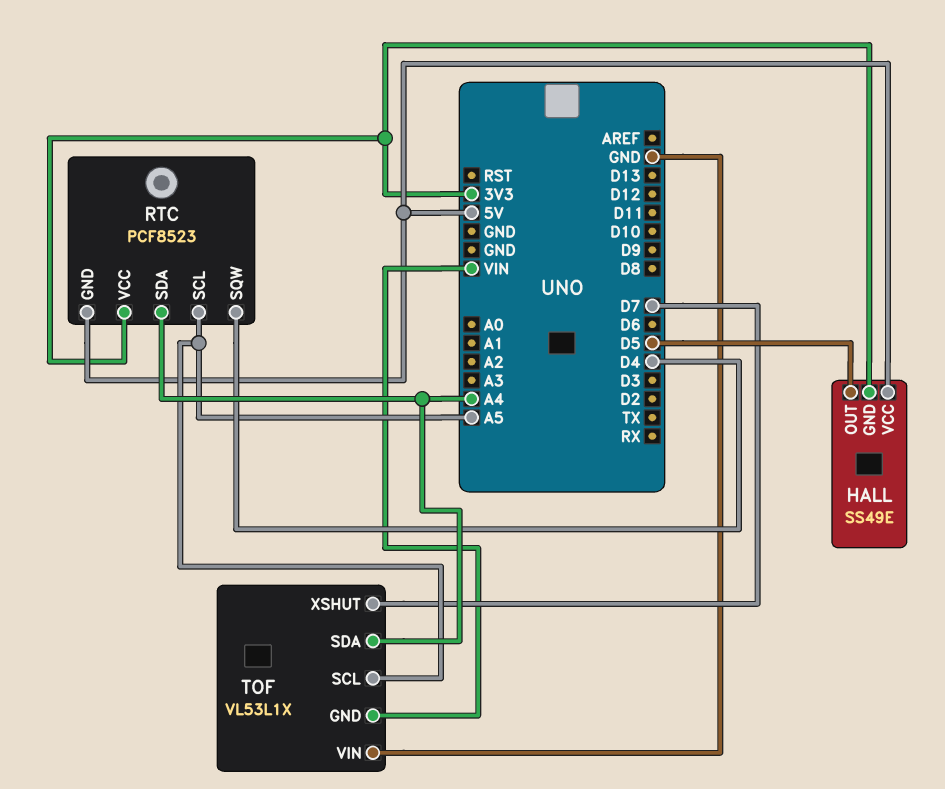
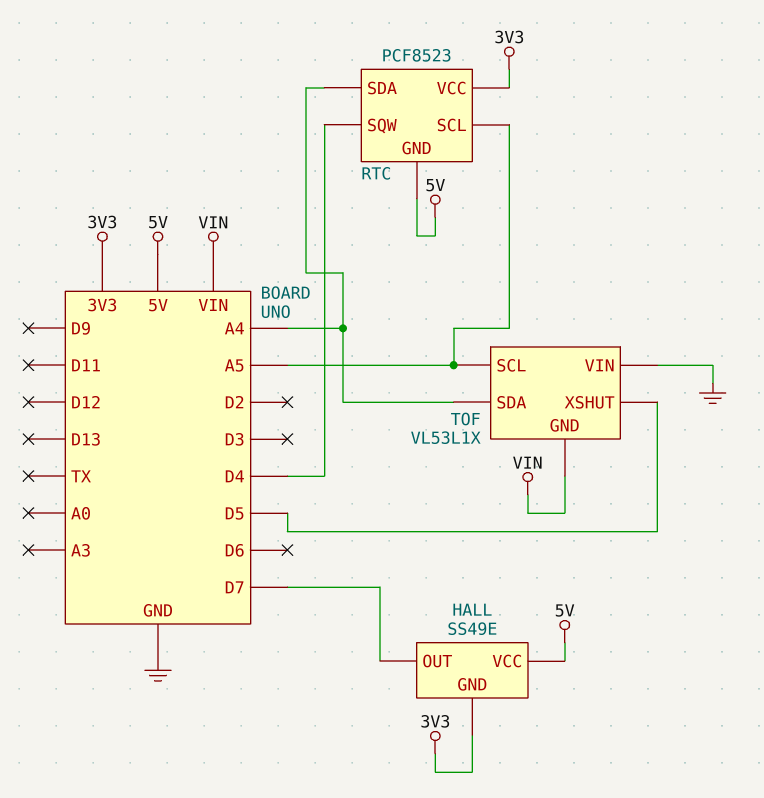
HALL pin OUT: D5 -> D7
TOF pin XSHUT: D7 -> D5

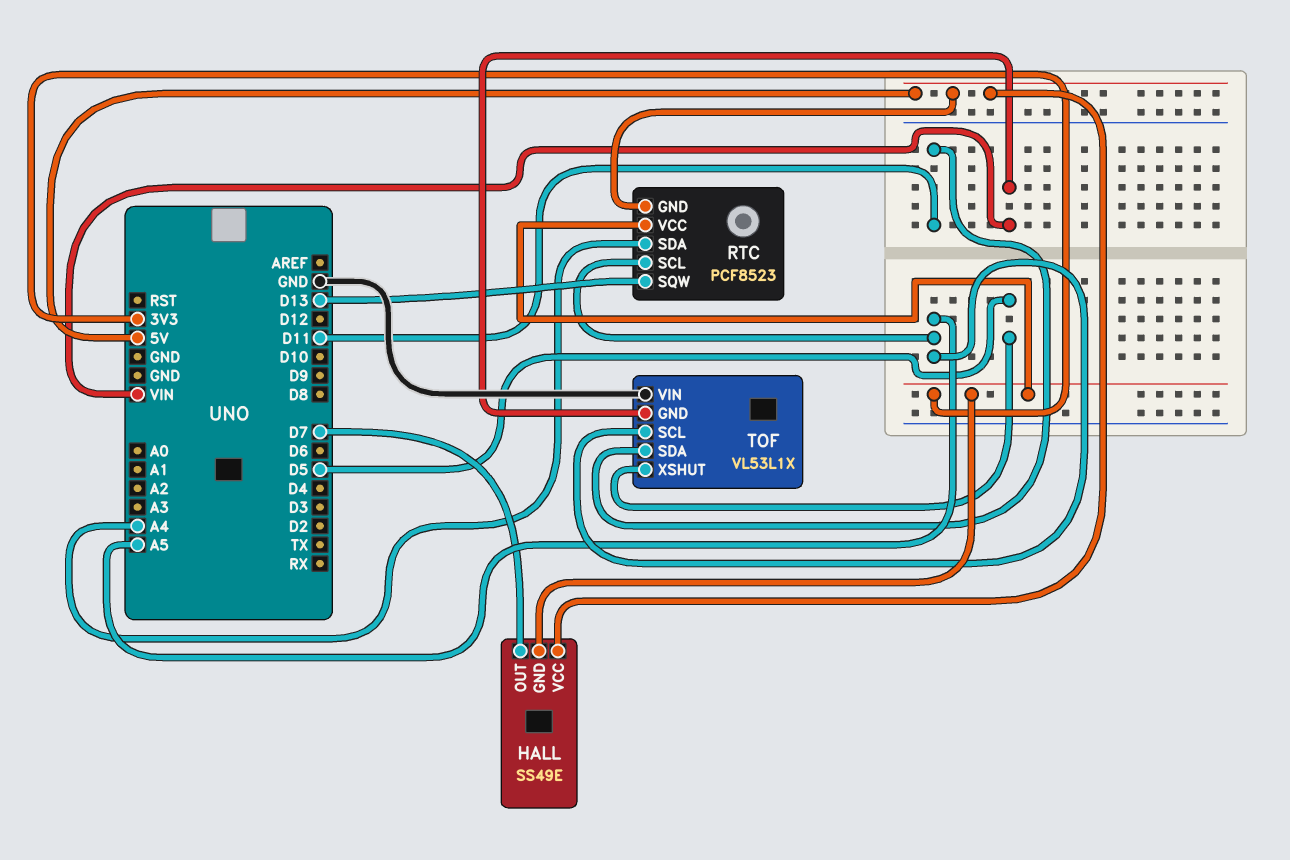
RTC pin SQW: D4 -> D13
TOF pin SDA: A4 -> D11

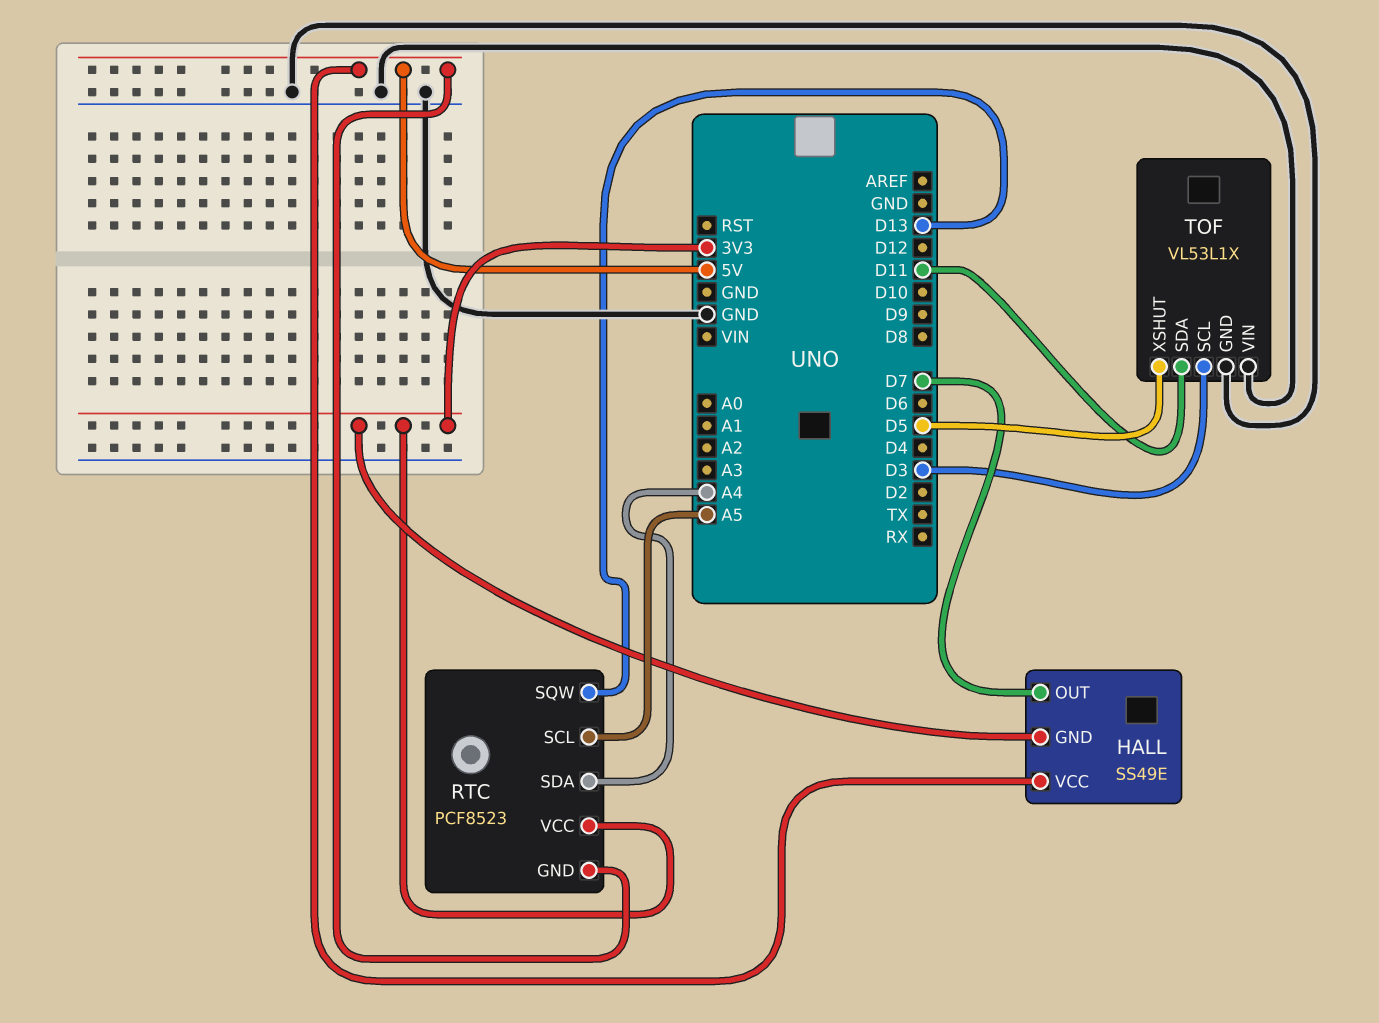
TOF pin GND: VIN -> GND
TOF pin SCL: A5 -> D3

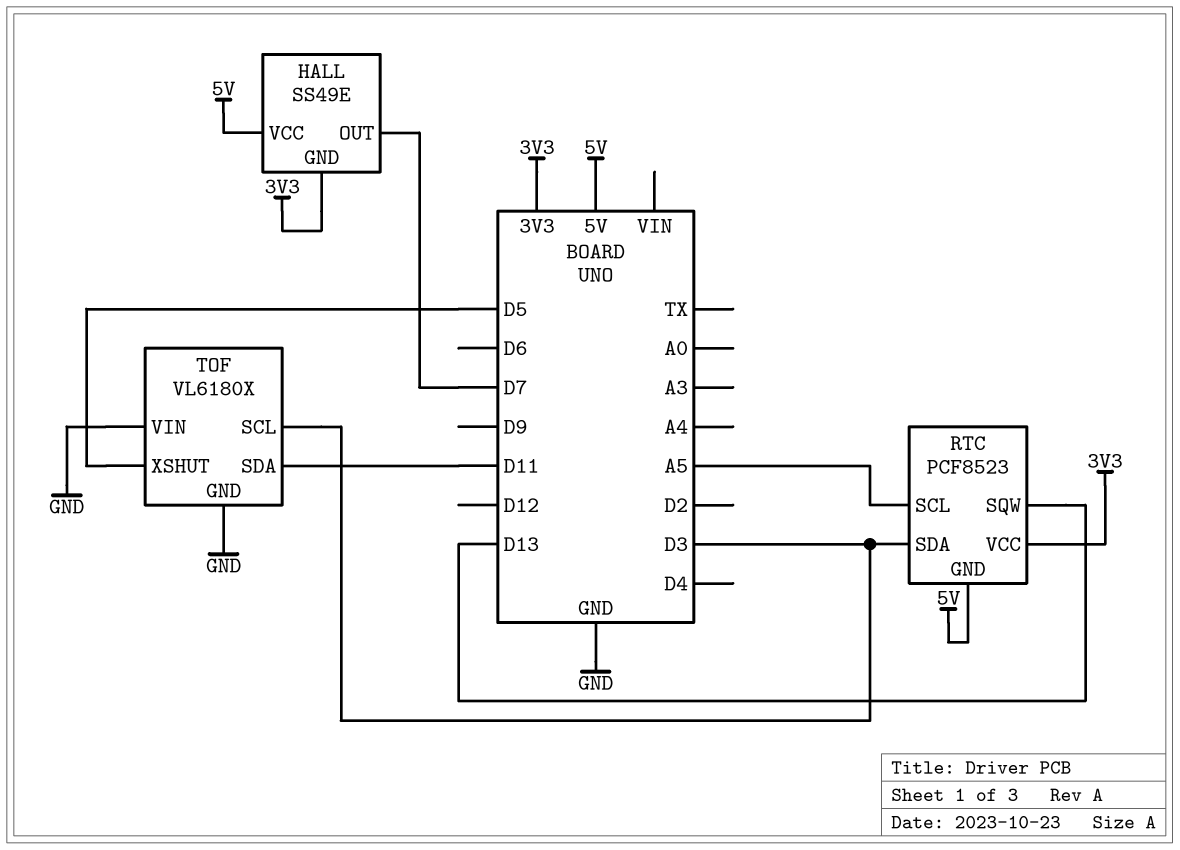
RTC pin SDA: A4 -> D3
TOF: VL53L1X -> VL6180X

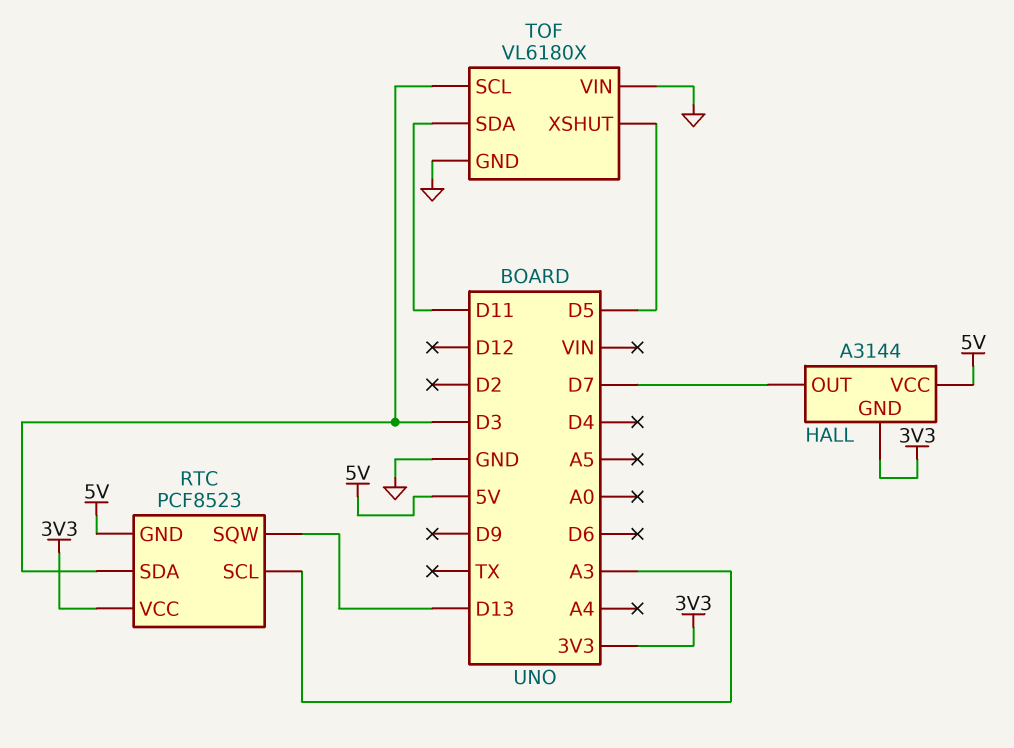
HALL: SS49E -> A3144
RTC pin SCL: A5 -> A3

